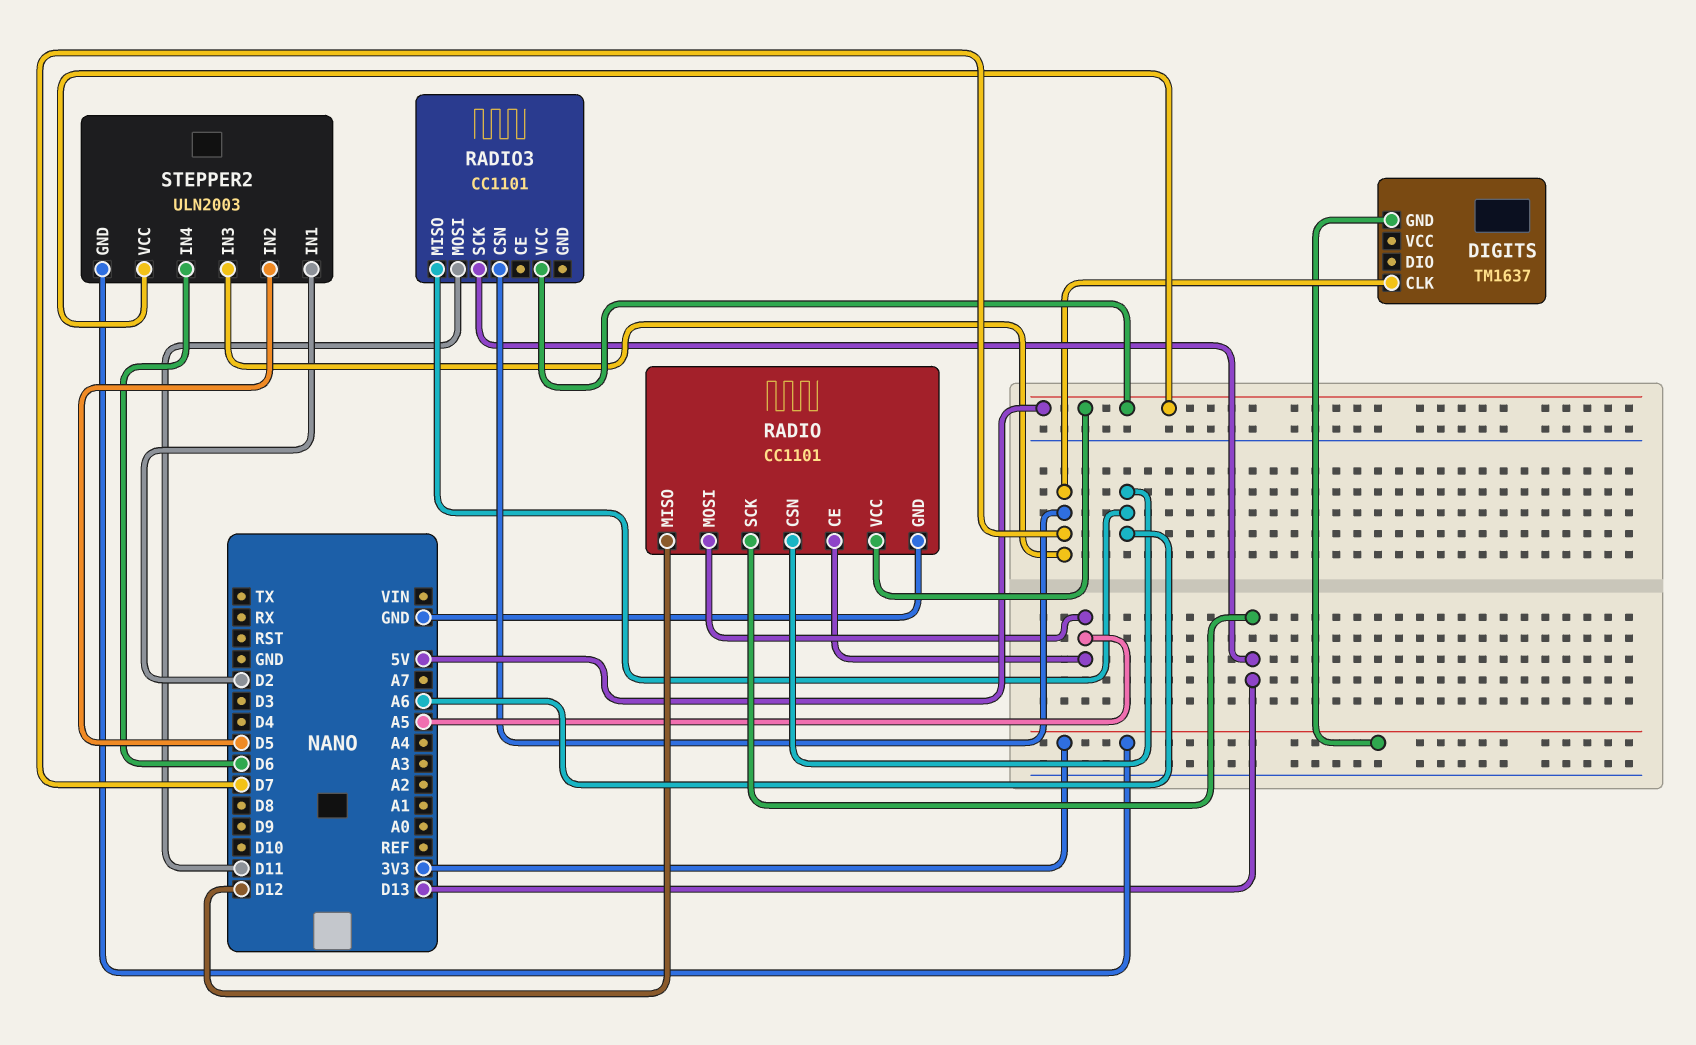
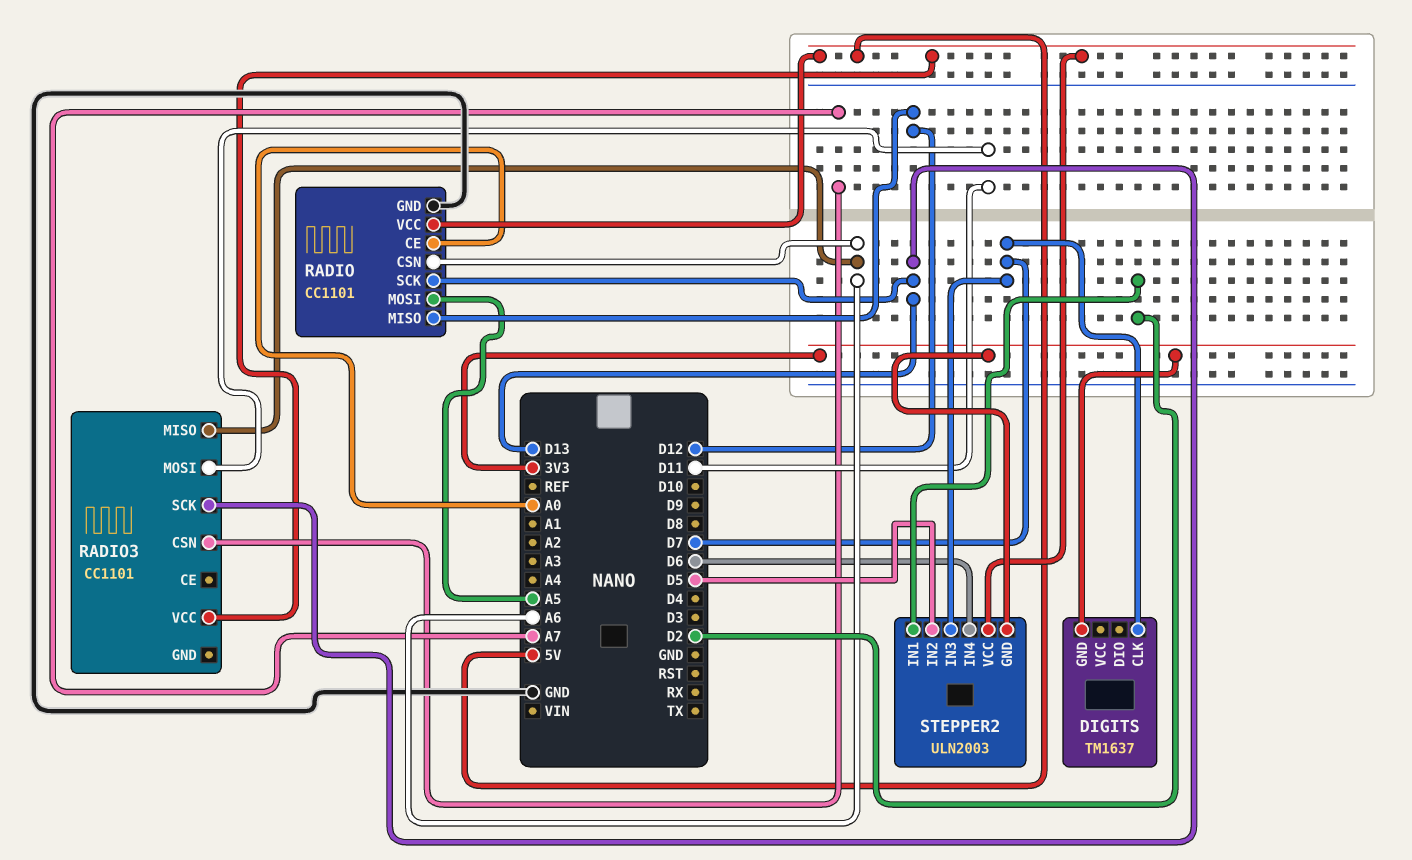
RADIO pin CE: A5 -> A0
RADIO3 pin CSN: D7 -> A7

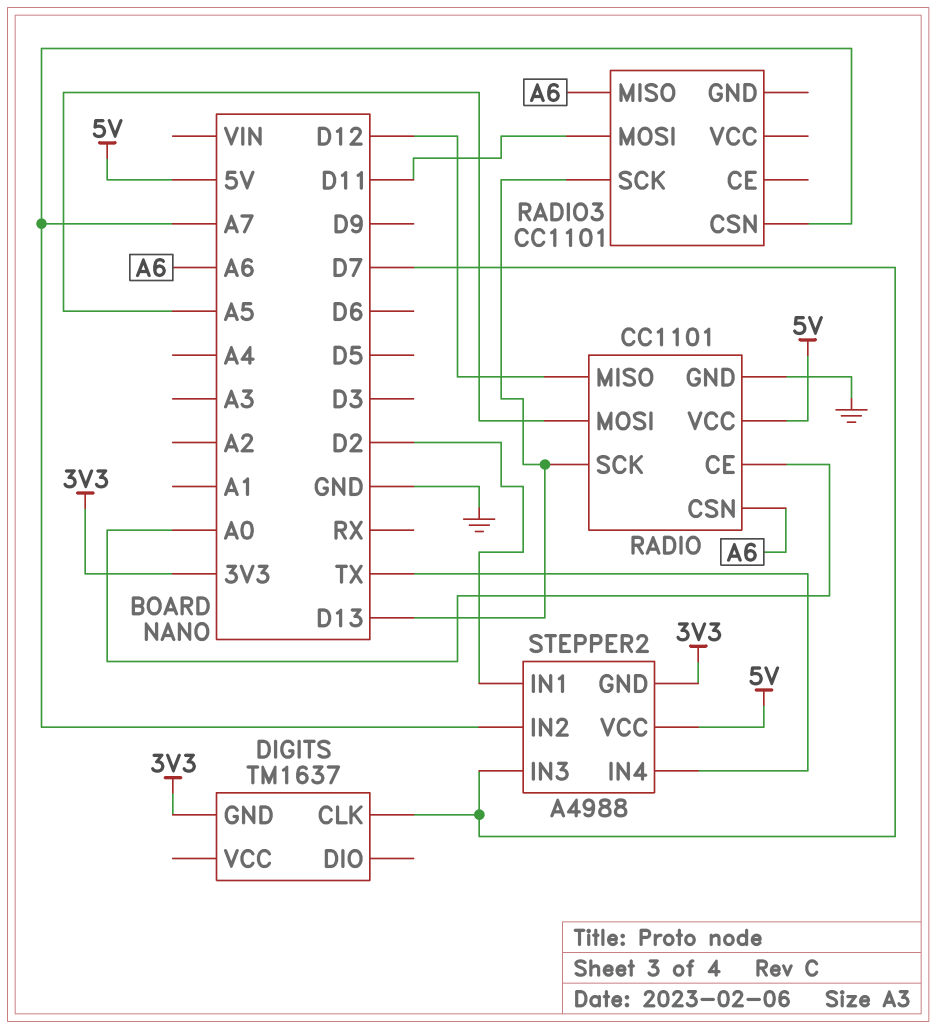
RADIO3 pin VCC: 5V -> none
STEPPER2: ULN2003 -> A4988
STEPPER2 pin IN2: D5 -> A7
STEPPER2 pin IN4: D6 -> TX

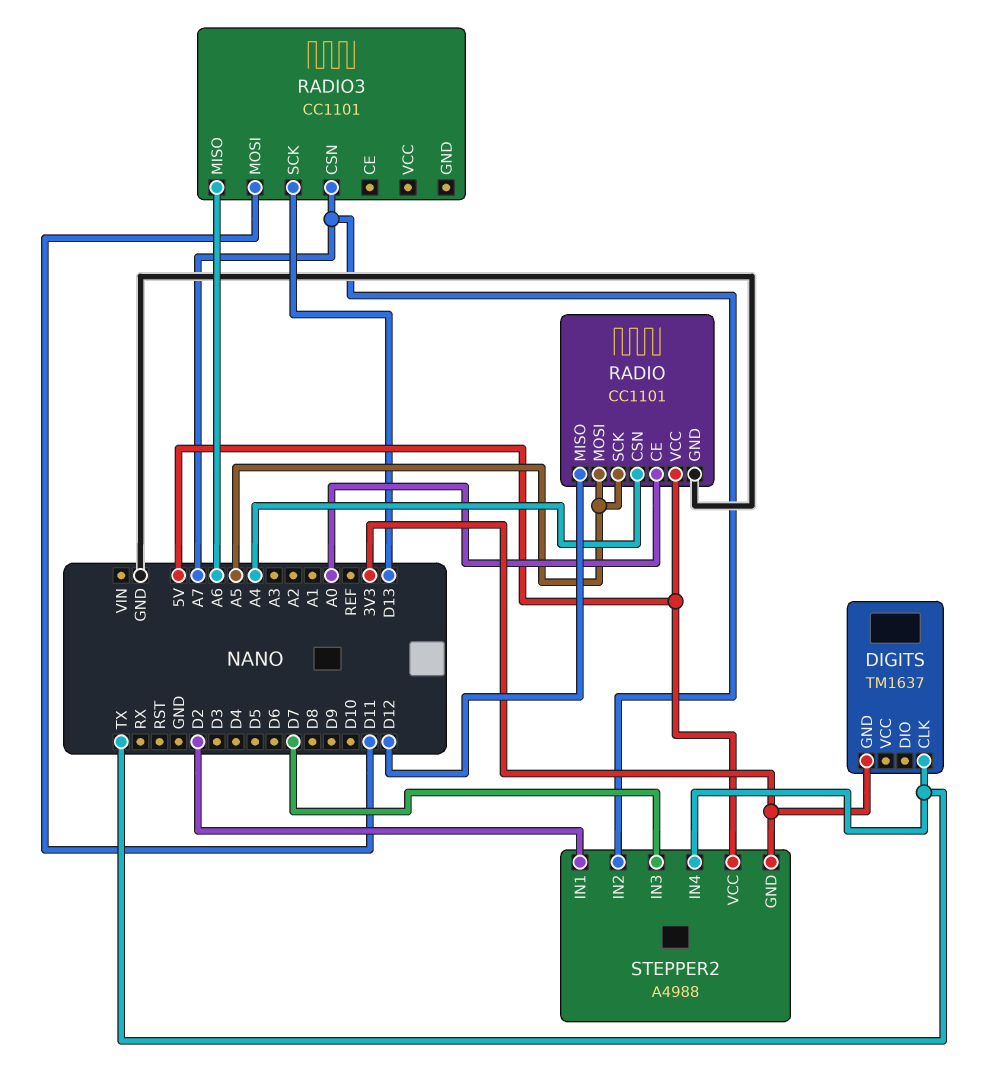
DIGITS pin CLK: D7 -> TX
RADIO pin CSN: A6 -> A4
RADIO pin SCK: D13 -> A5

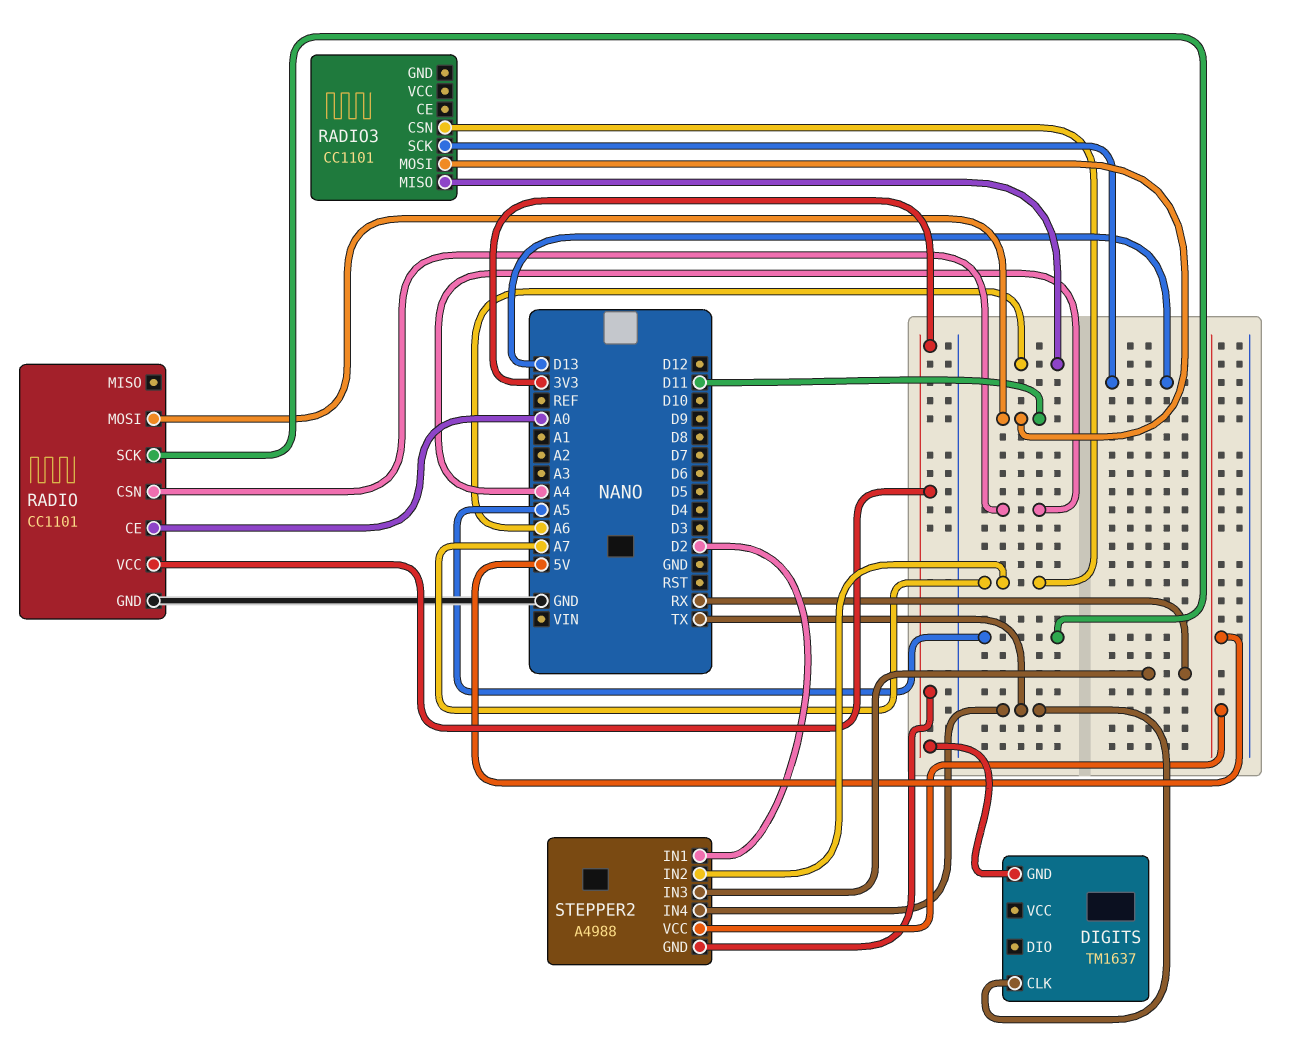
RADIO pin MISO: D12 -> none
RADIO pin MOSI: A5 -> D11
RADIO pin VCC: 5V -> 3V3
STEPPER2 pin IN3: D7 -> RX

